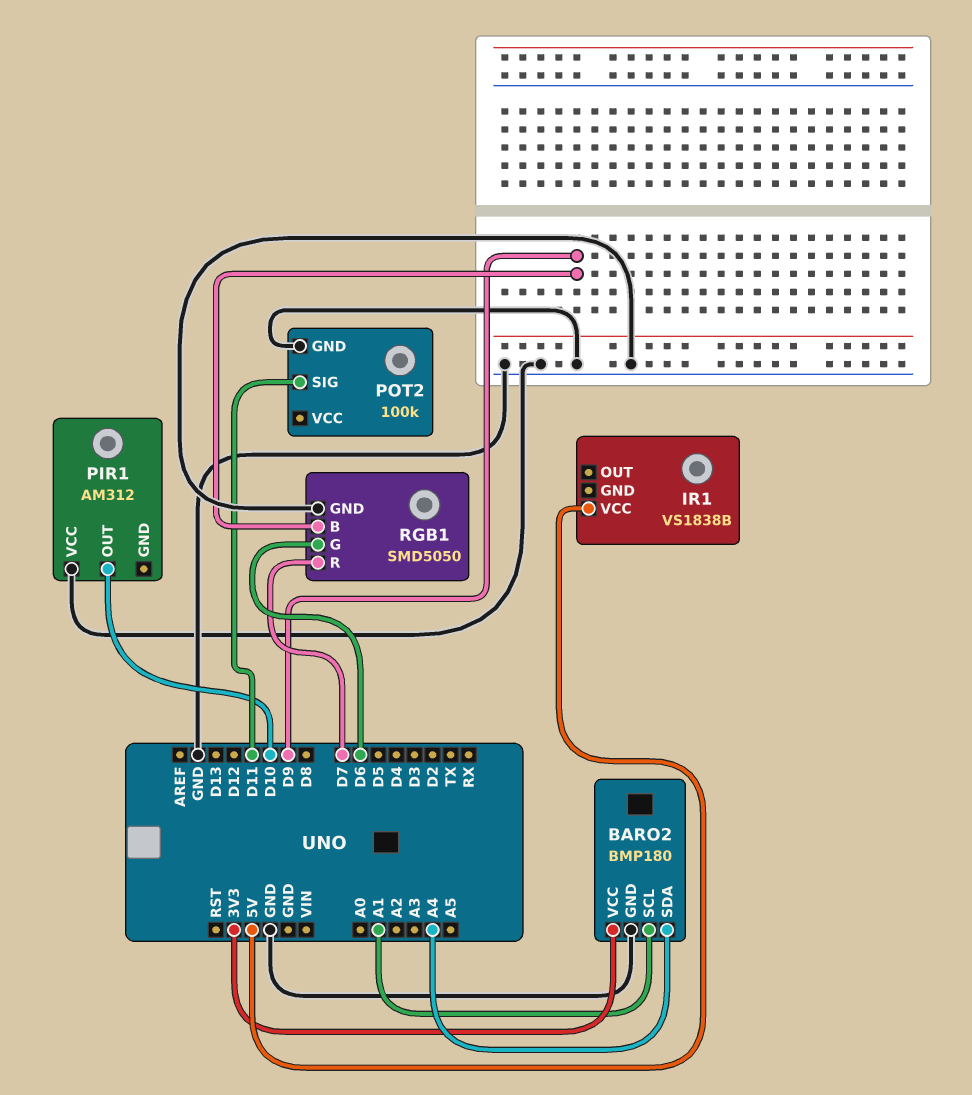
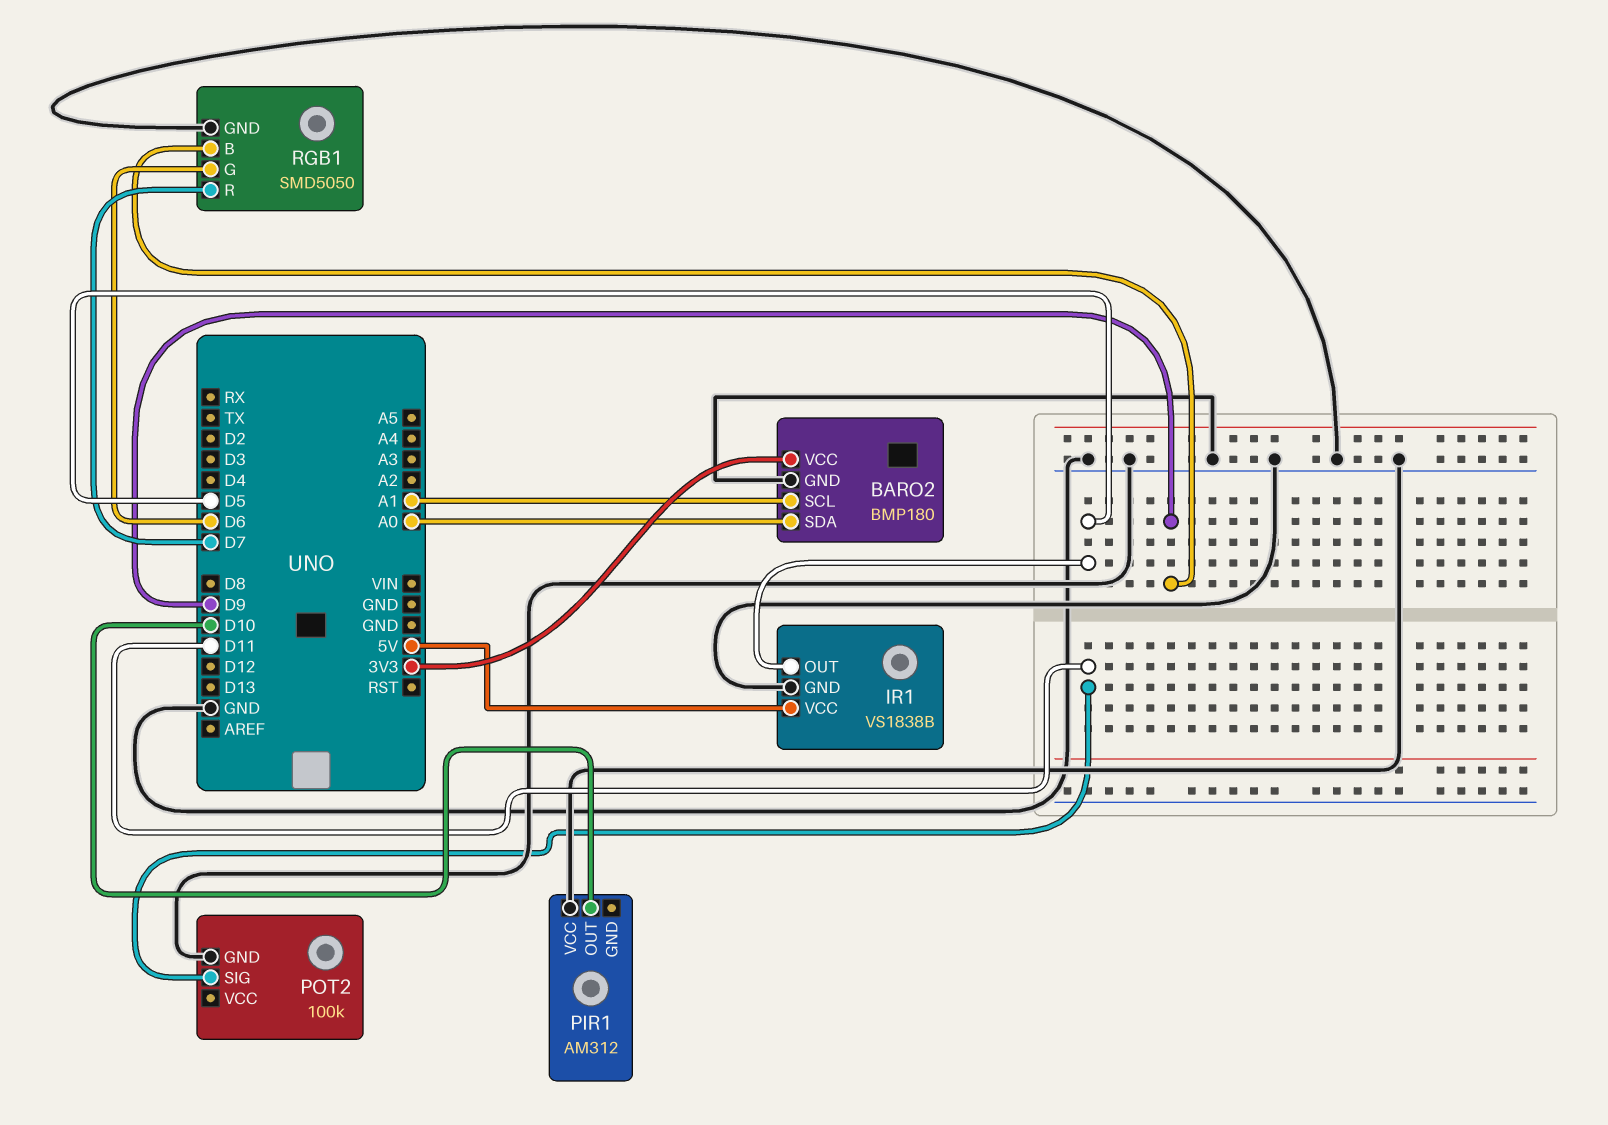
BARO2 pin SDA: A4 -> A0
IR1 pin GND: none -> GND
IR1 pin OUT: none -> D5

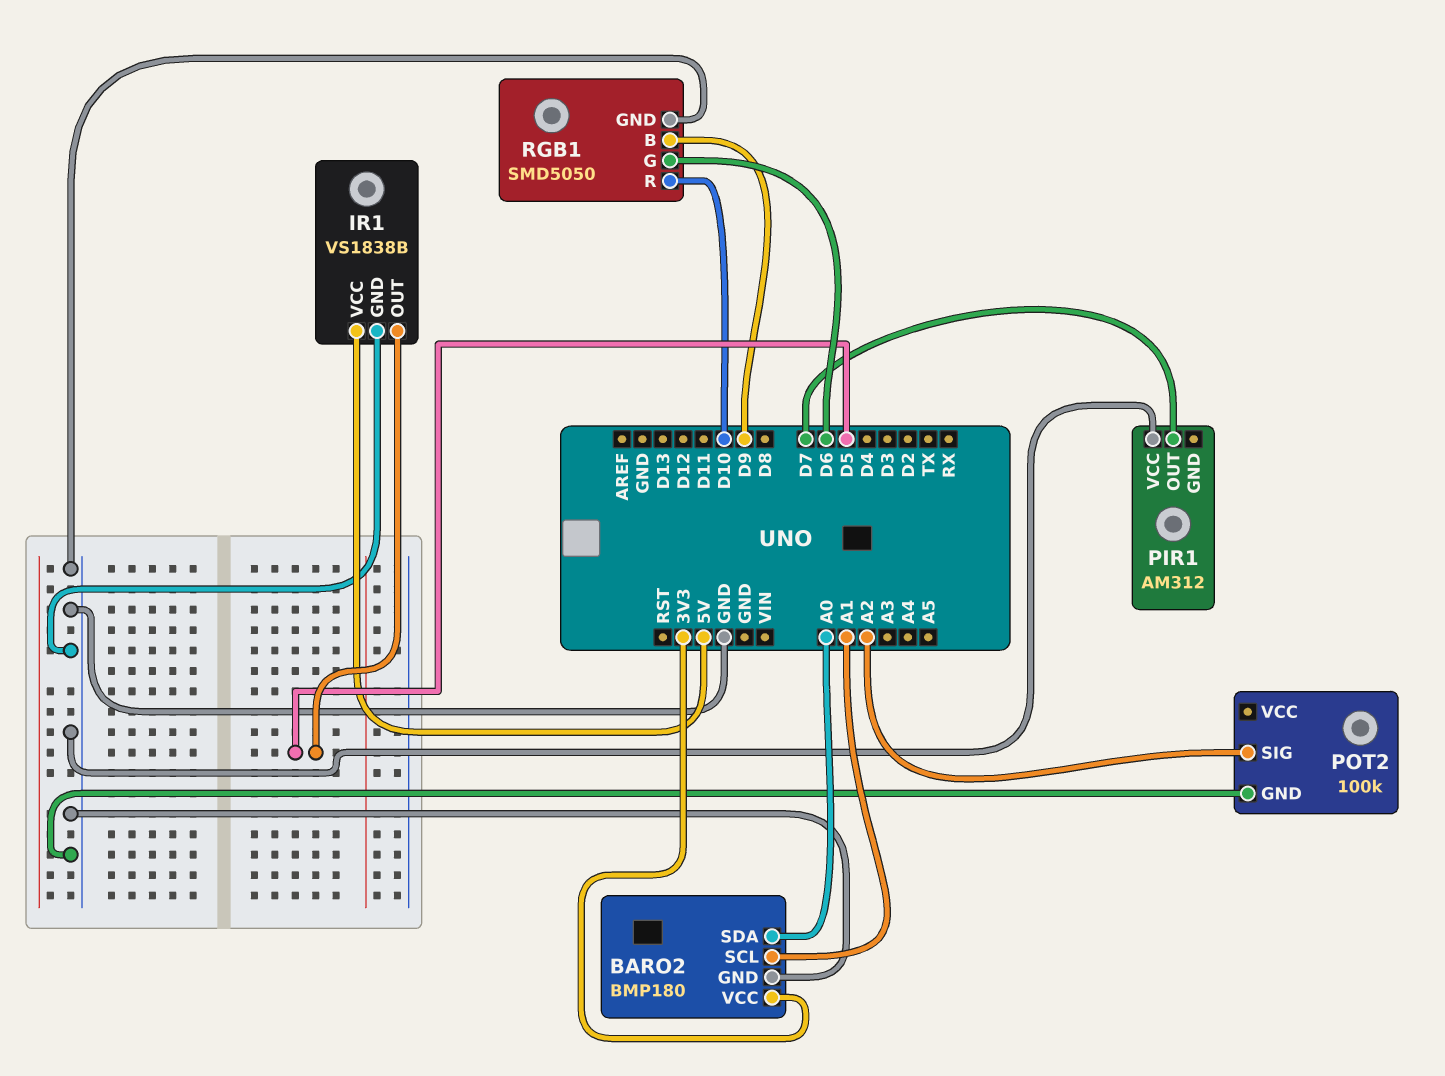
PIR1 pin OUT: D10 -> D7
POT2 pin SIG: D11 -> A2
RGB1 pin R: D7 -> D10

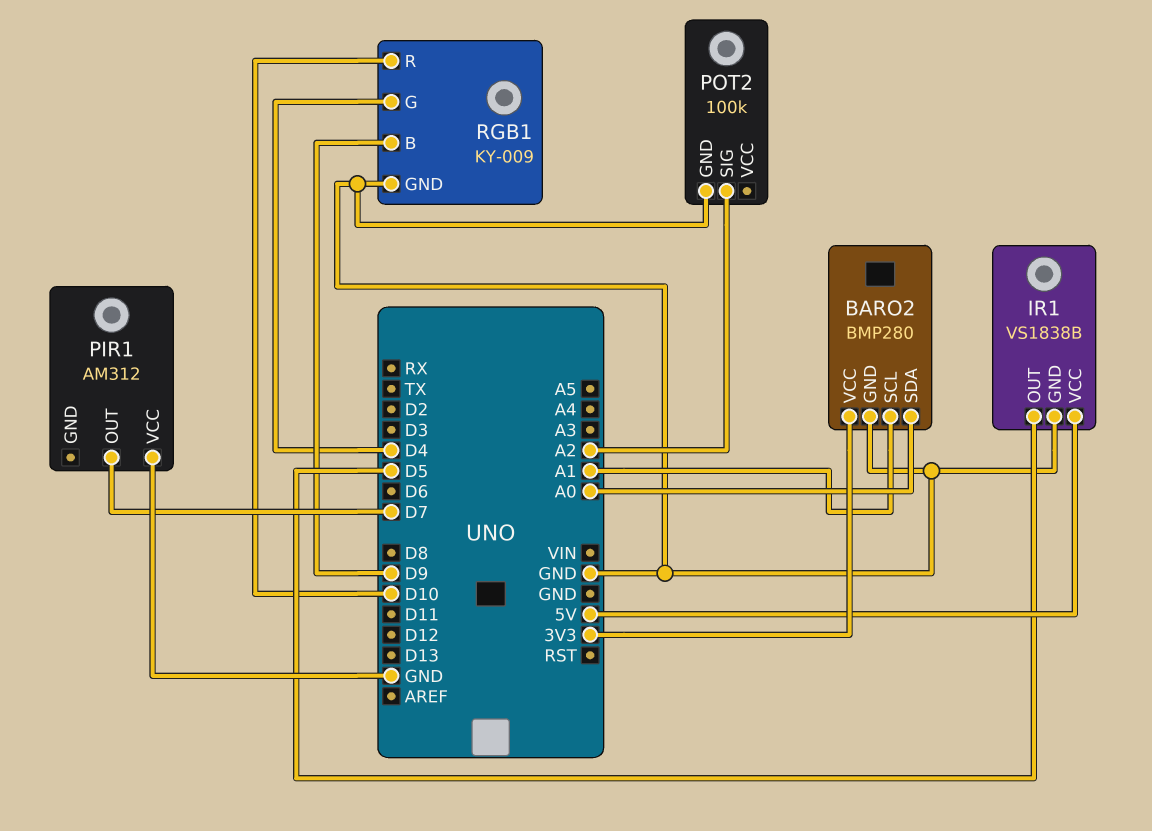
BARO2: BMP180 -> BMP280
RGB1: SMD5050 -> KY-009
RGB1 pin G: D6 -> D4

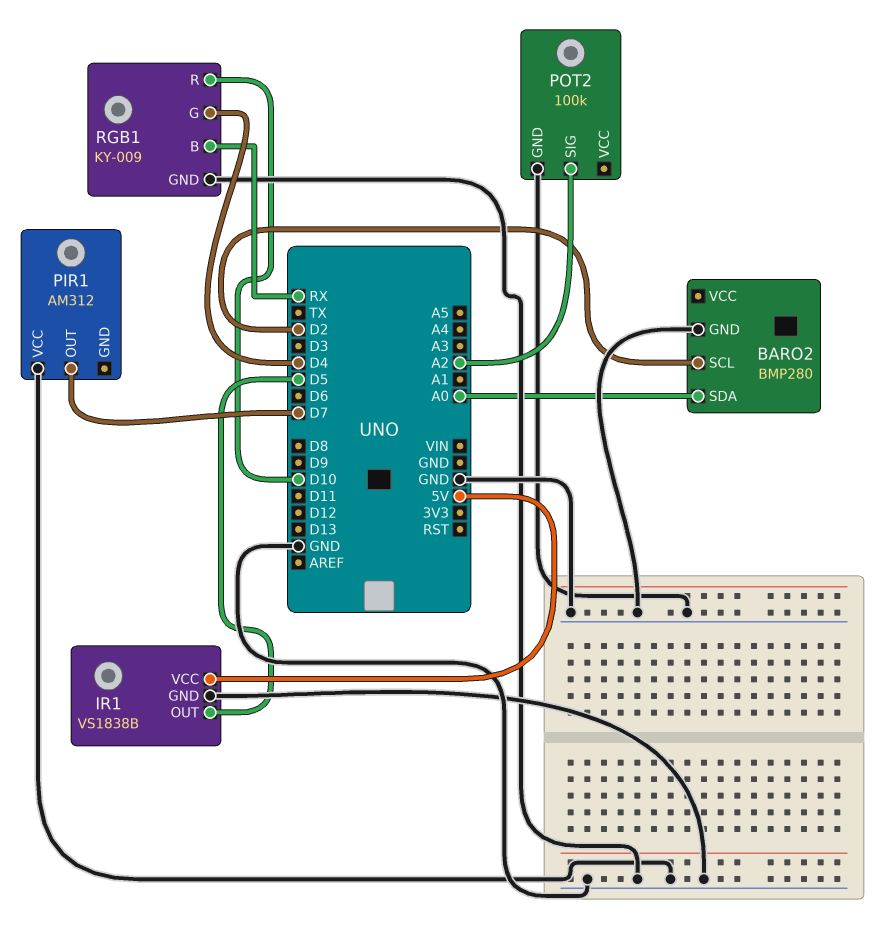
BARO2 pin SCL: A1 -> D2
BARO2 pin VCC: 3V3 -> none
RGB1 pin B: D9 -> RX

